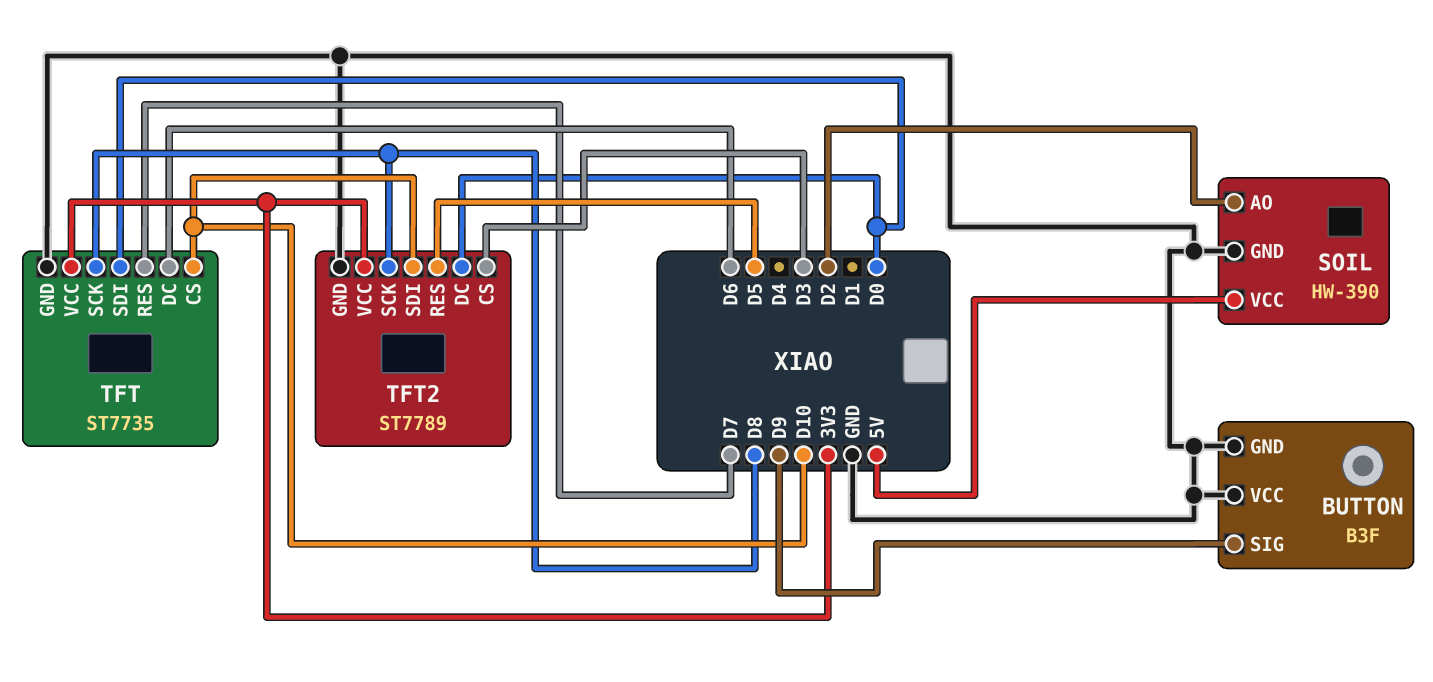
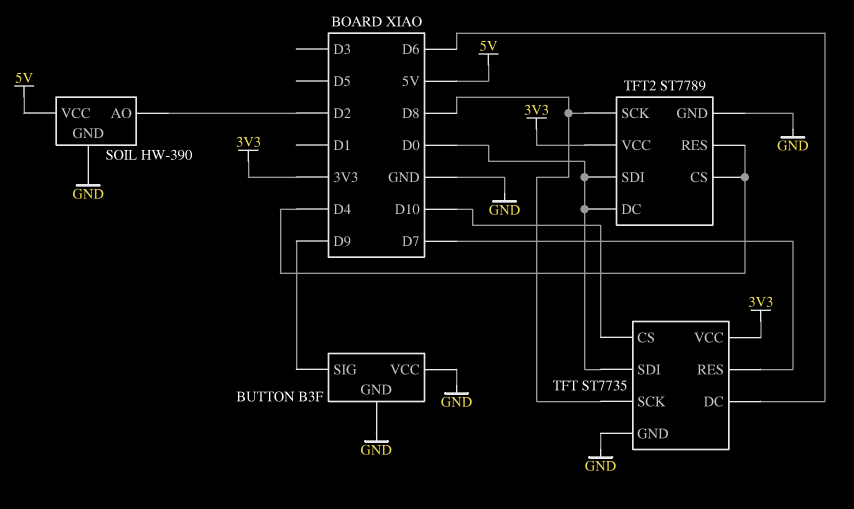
TFT2 pin CS: D3 -> D4
TFT2 pin RES: D5 -> D4
TFT2 pin SDI: D10 -> D0

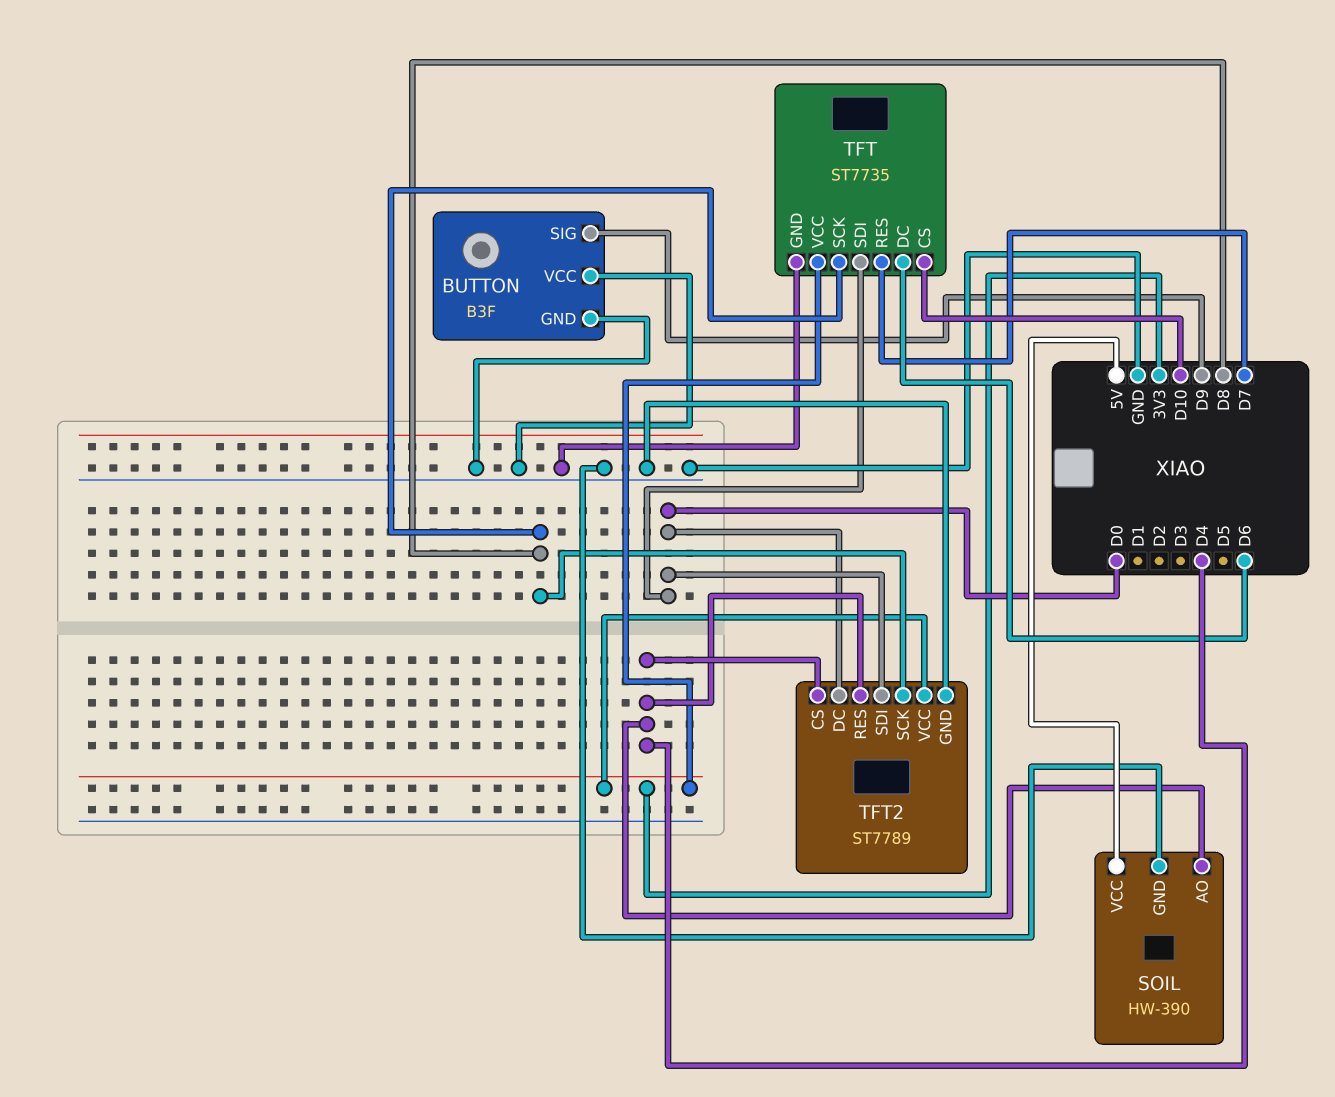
SOIL pin AO: D2 -> D4

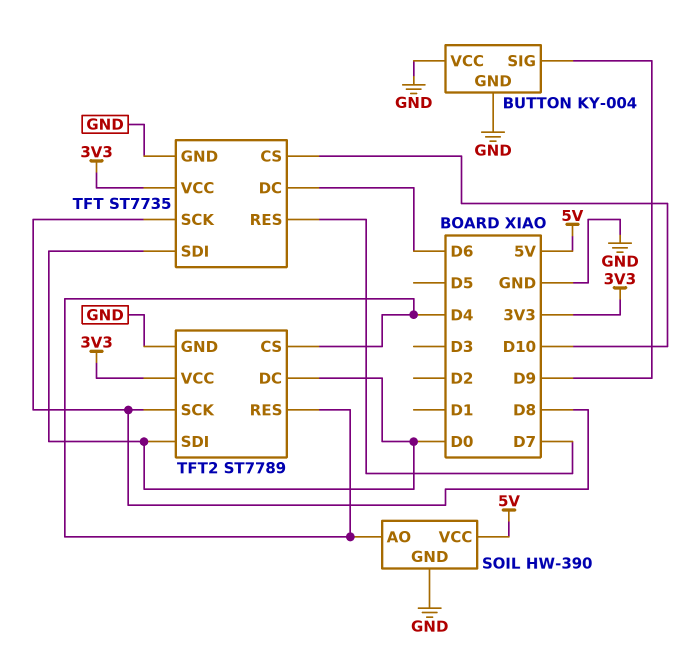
BUTTON: B3F -> KY-004

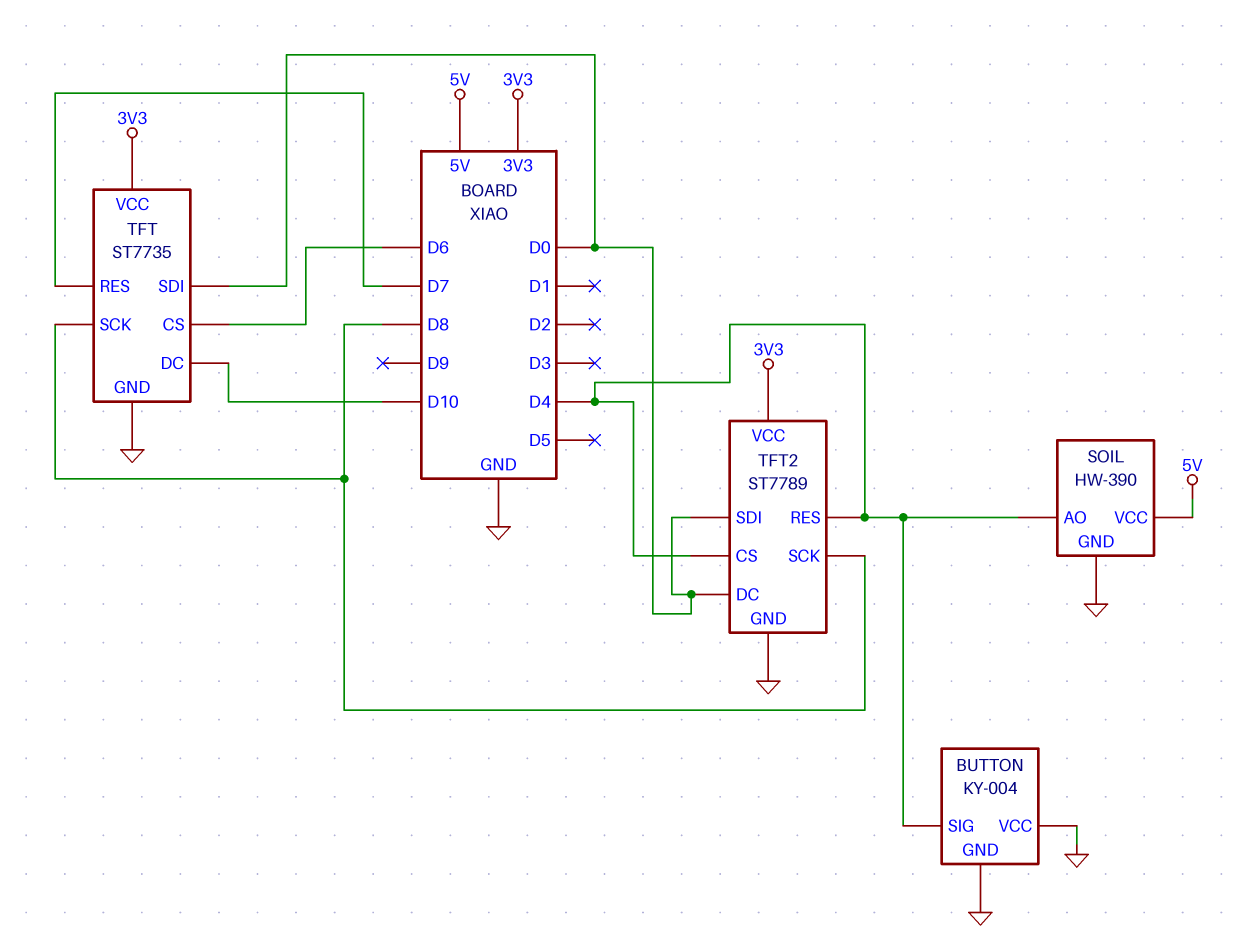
BUTTON pin SIG: D9 -> D4
TFT pin CS: D10 -> D6
TFT pin DC: D6 -> D10

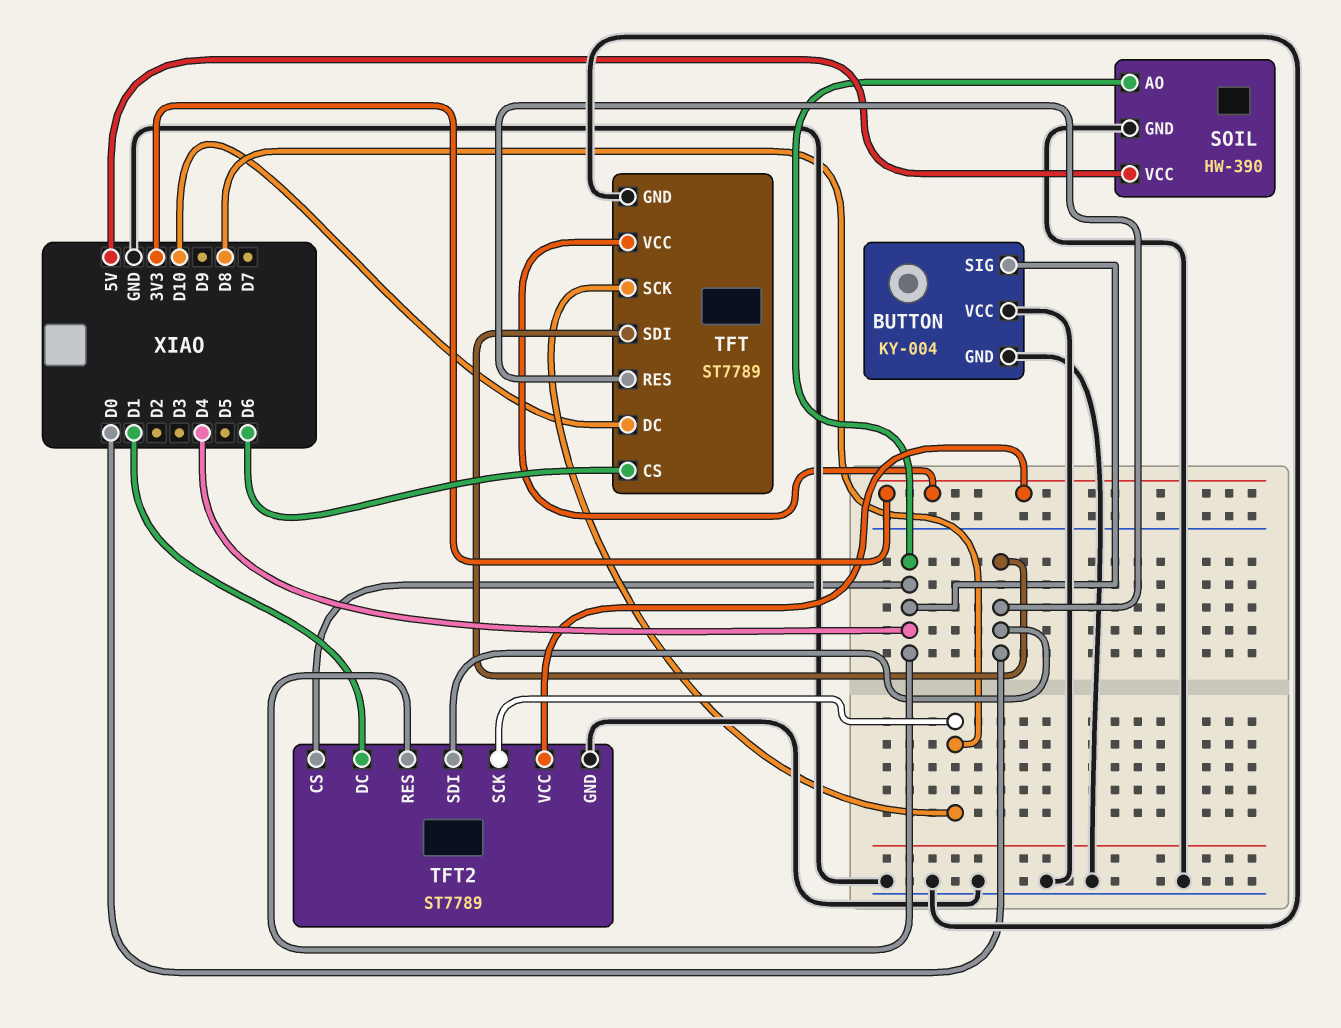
TFT: ST7735 -> ST7789
TFT pin RES: D7 -> D0
TFT2 pin DC: D0 -> D1

